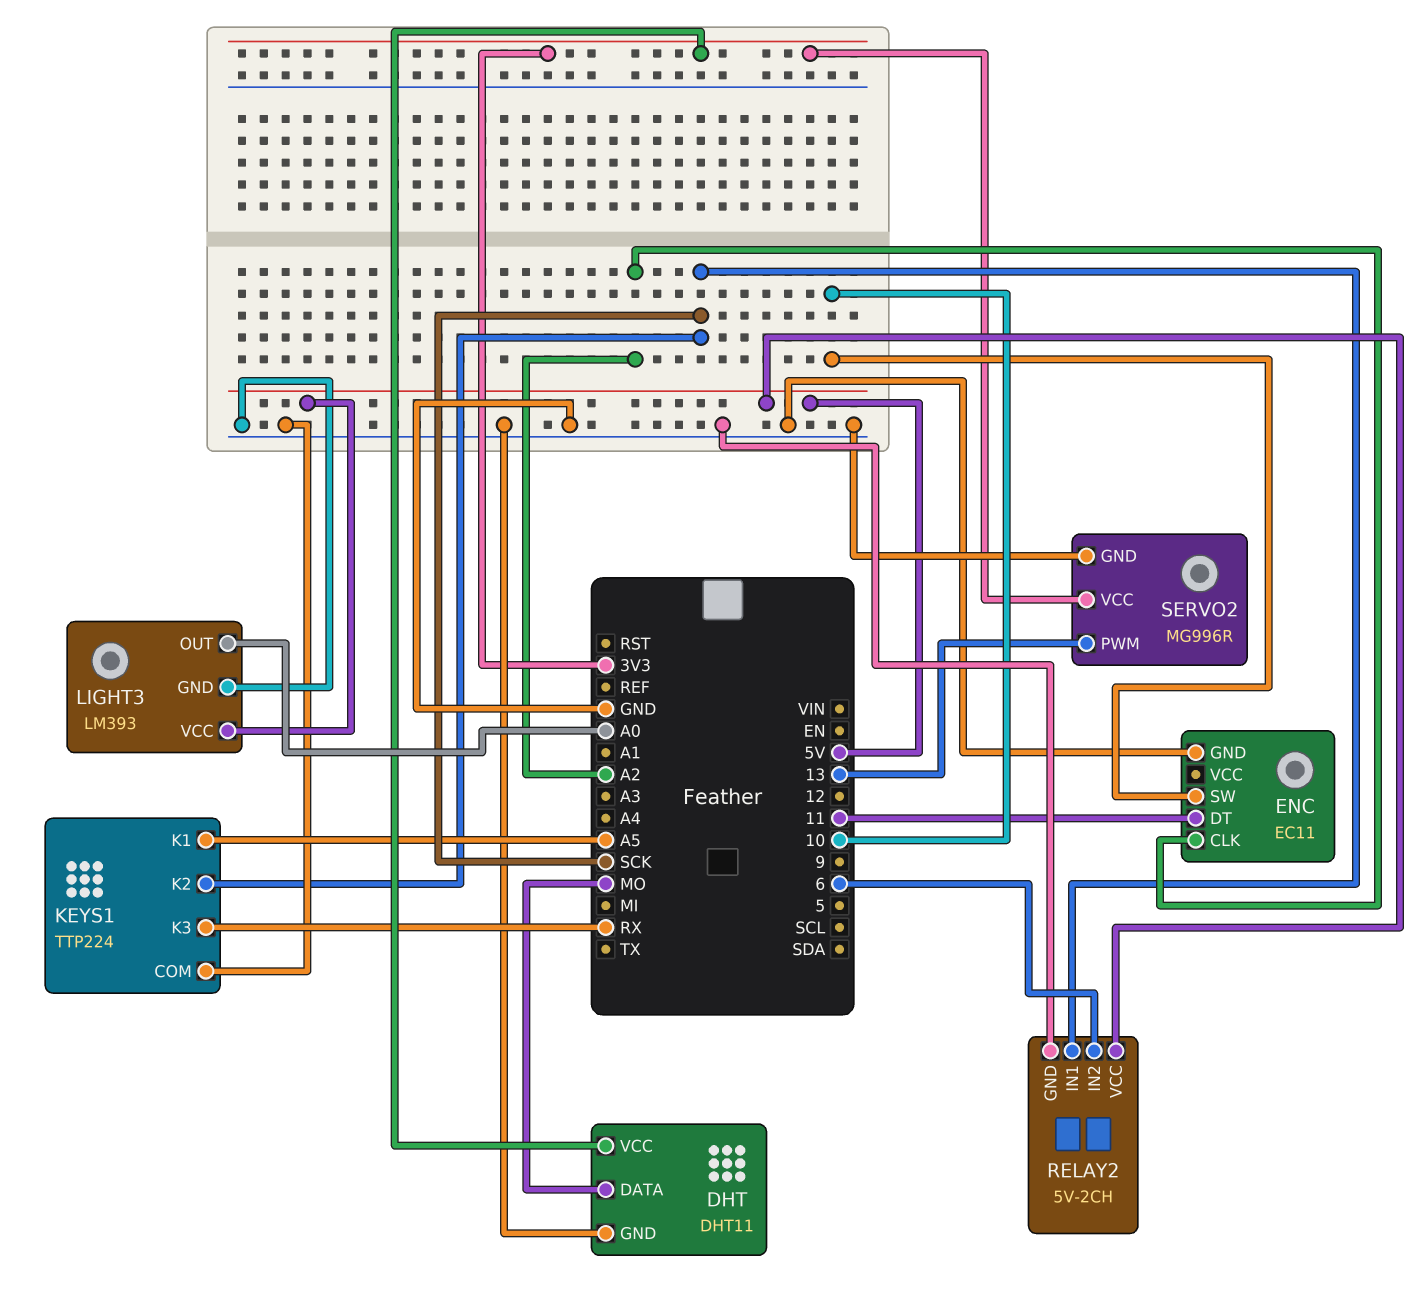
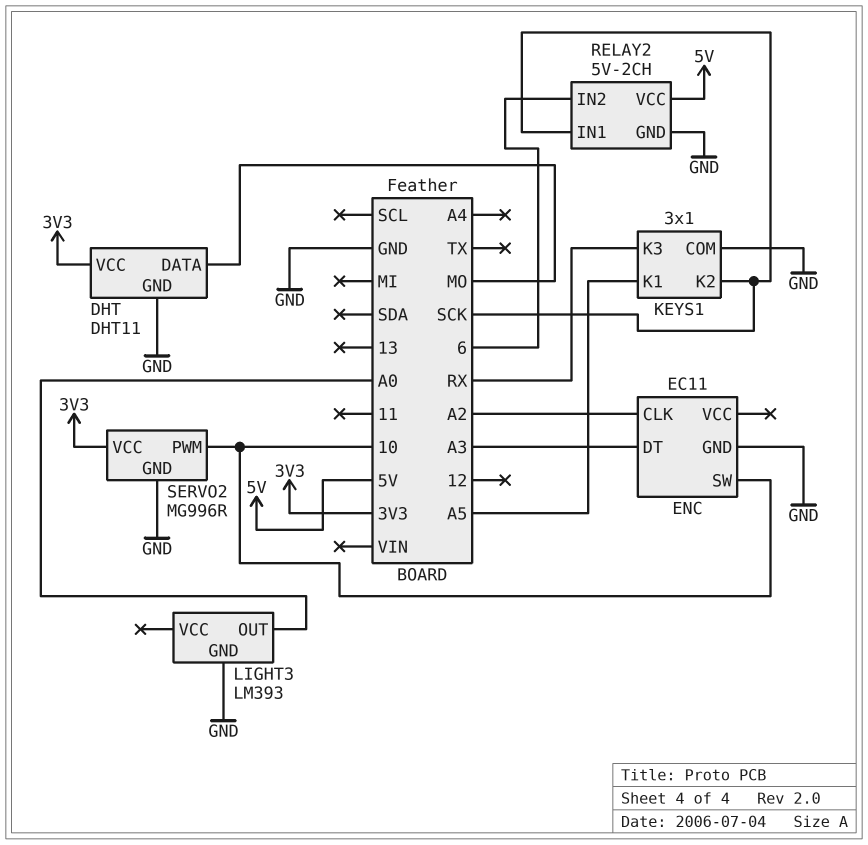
ENC pin DT: 11 -> A3
KEYS1: TTP224 -> 3x1
LIGHT3 pin VCC: 5V -> none
SERVO2 pin PWM: 13 -> 10

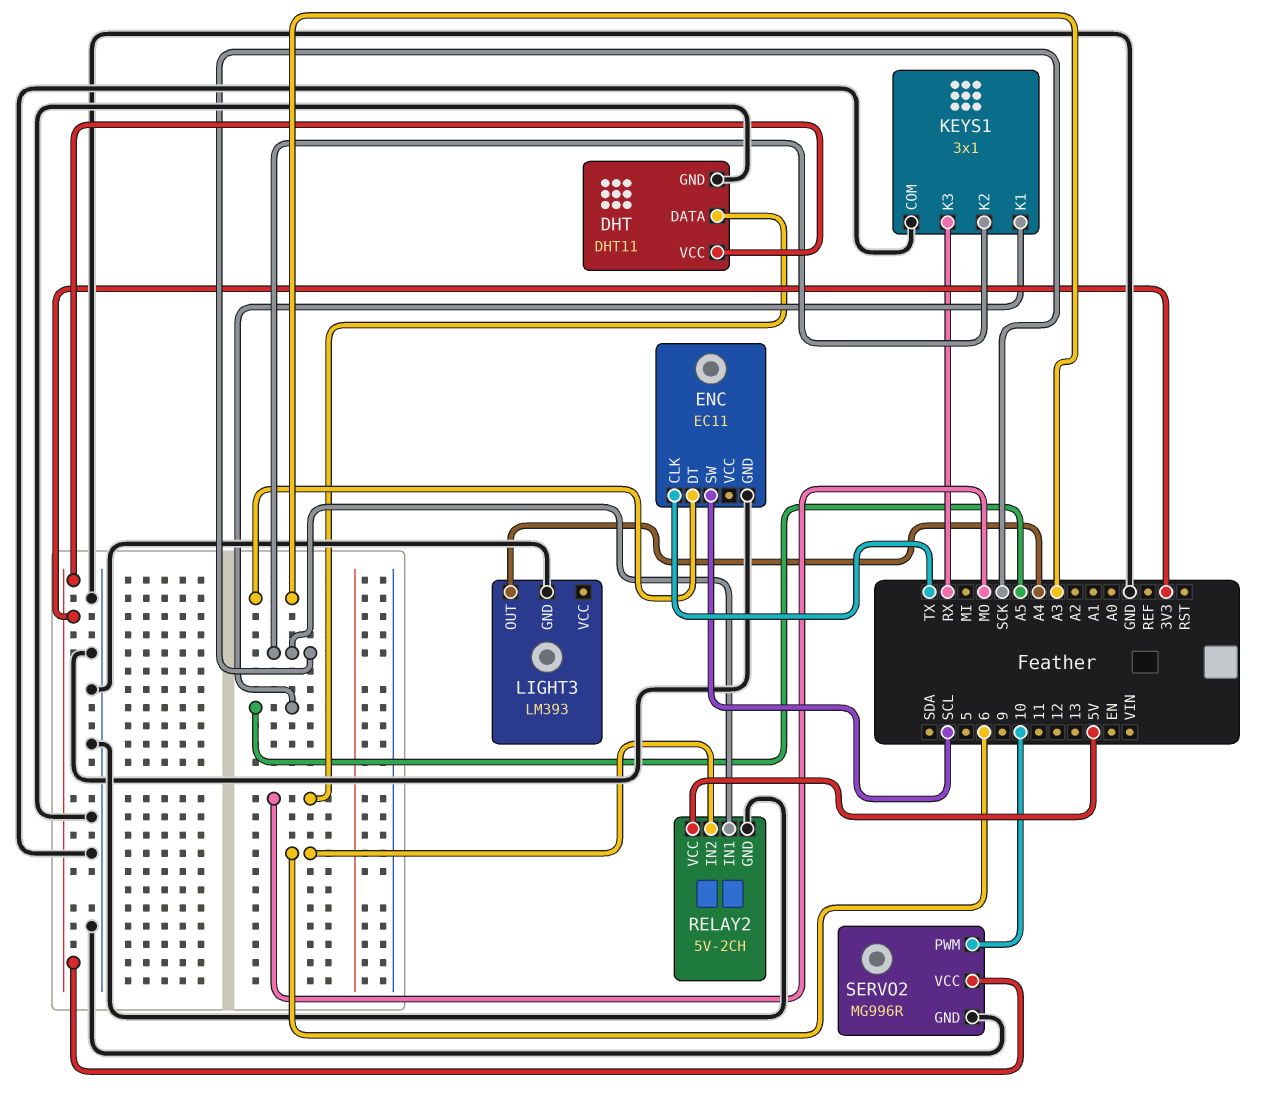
ENC pin CLK: A2 -> TX
ENC pin SW: 10 -> SCL
LIGHT3 pin OUT: A0 -> A4

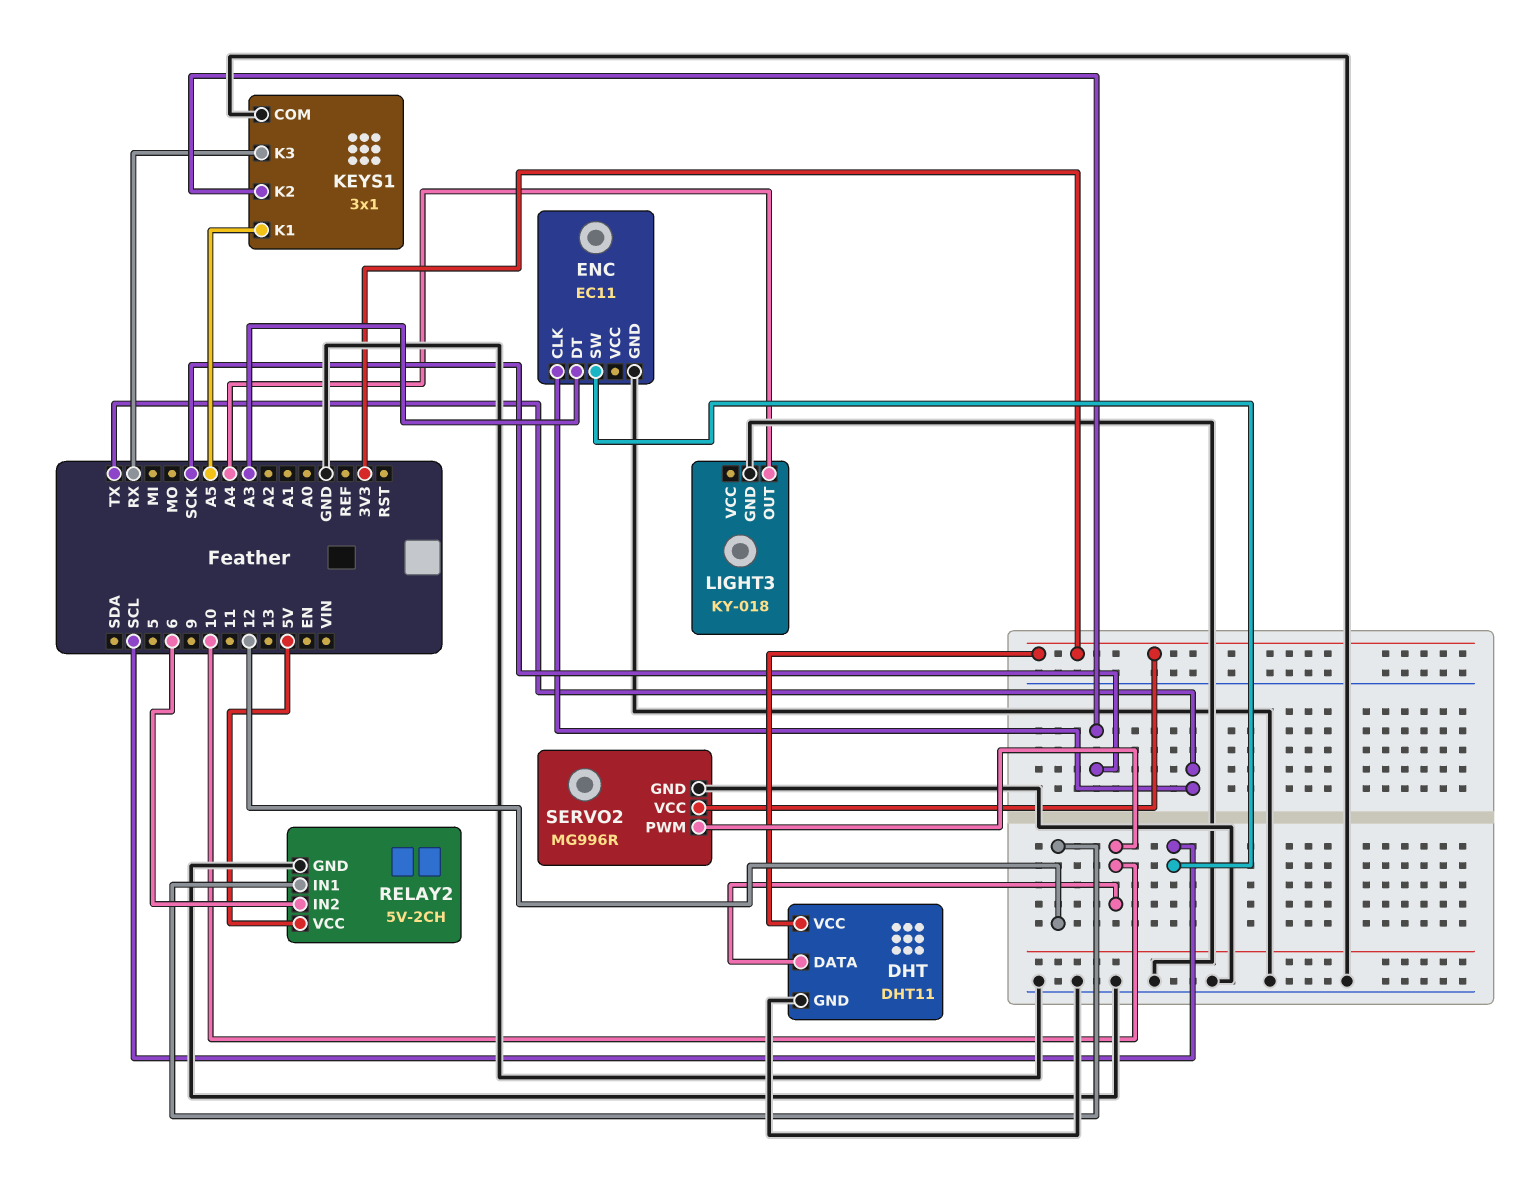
DHT pin DATA: MO -> 10
LIGHT3: LM393 -> KY-018
RELAY2 pin IN1: SCK -> 12

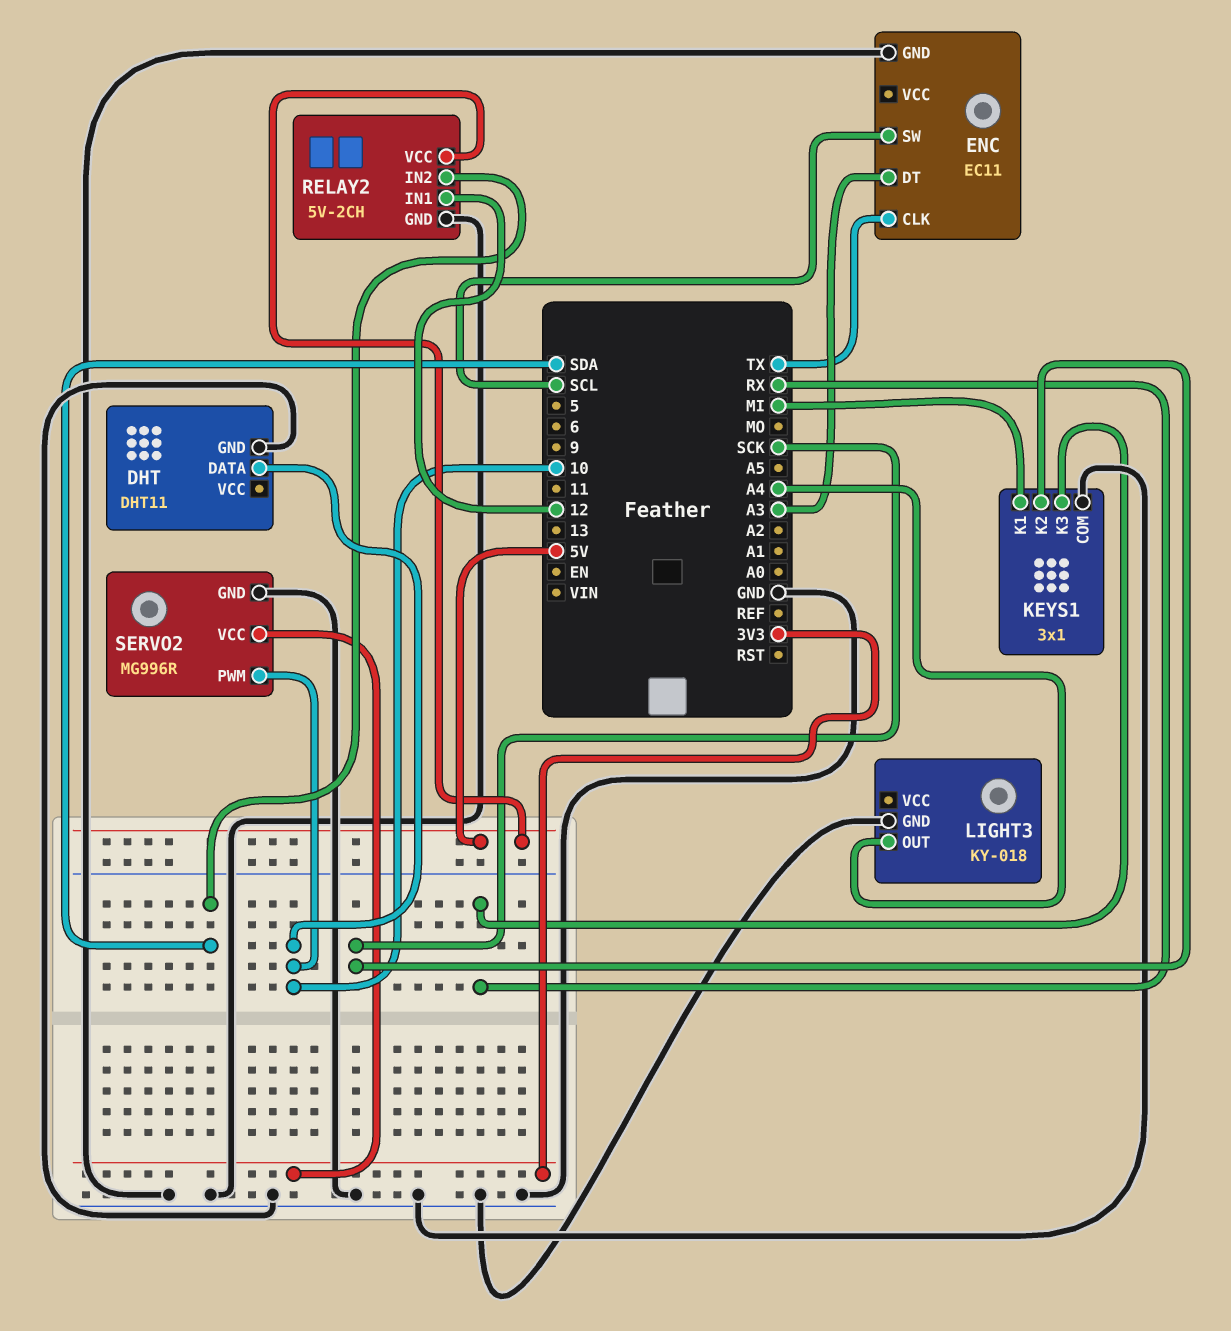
DHT pin VCC: 3V3 -> none
KEYS1 pin K1: A5 -> MI
RELAY2 pin IN2: 6 -> SDA

